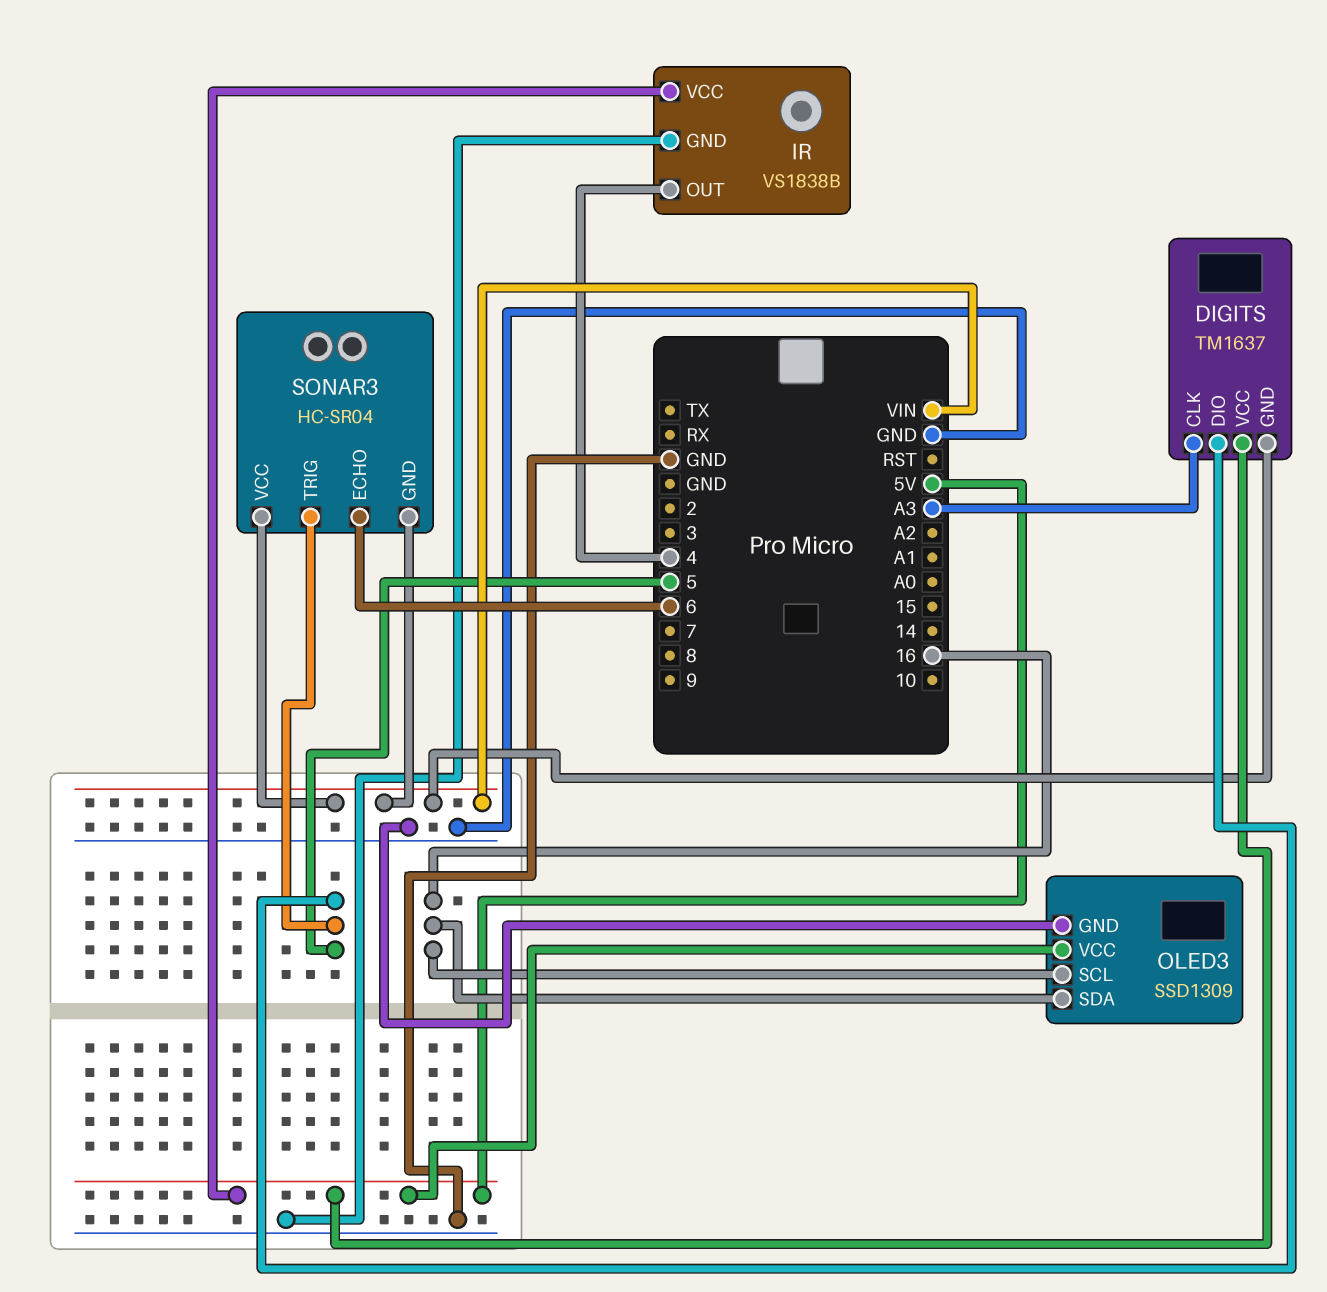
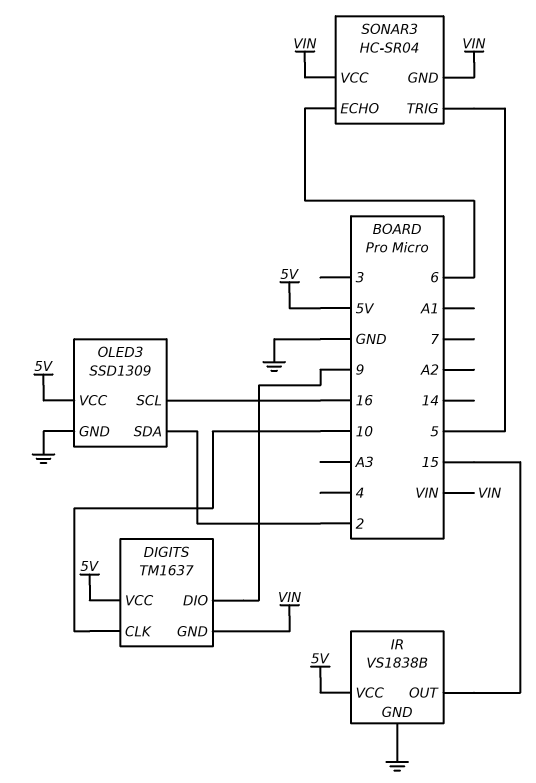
DIGITS pin CLK: A3 -> 10
DIGITS pin DIO: 5 -> 9
IR pin OUT: 4 -> 15
OLED3 pin SDA: 16 -> 2

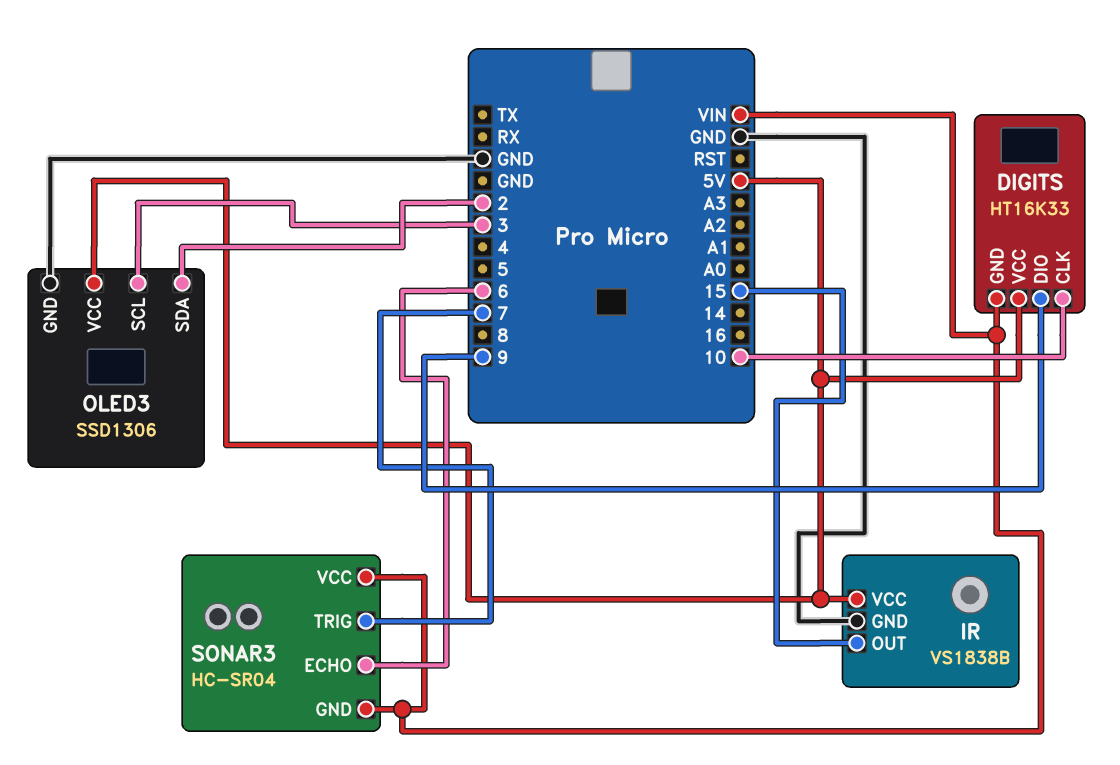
DIGITS: TM1637 -> HT16K33
OLED3: SSD1309 -> SSD1306
OLED3 pin SCL: 16 -> 3
SONAR3 pin TRIG: 5 -> 7

